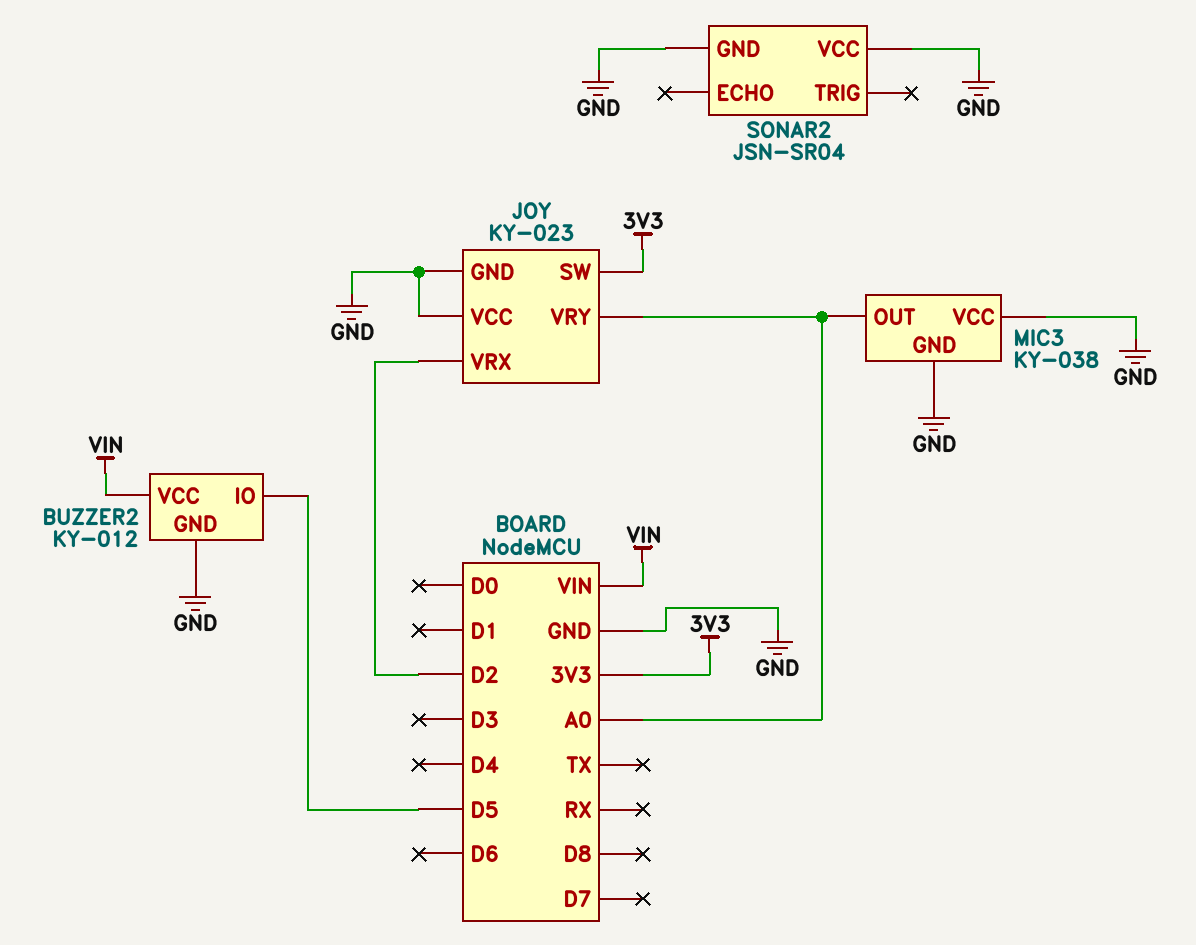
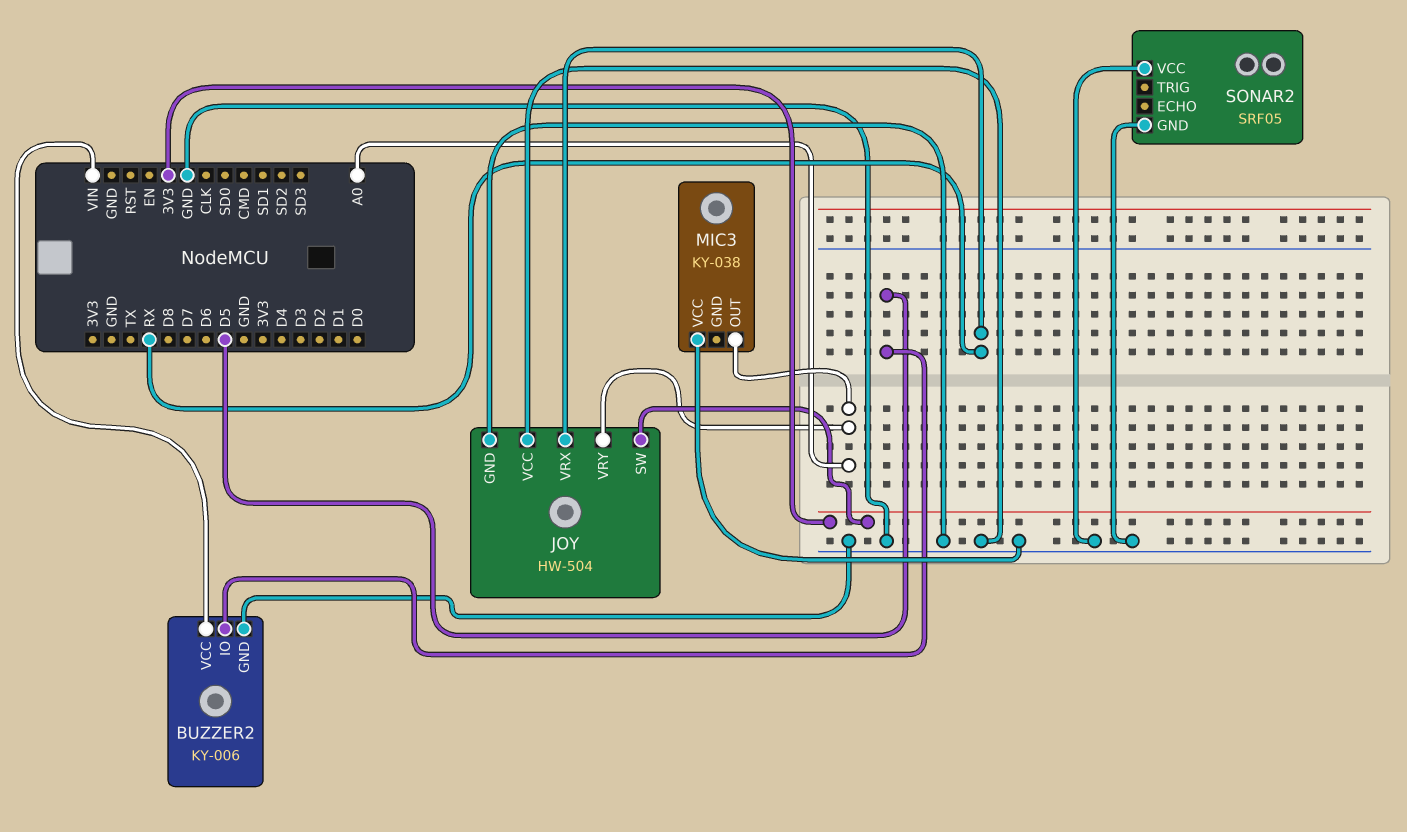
BUZZER2: KY-012 -> KY-006
JOY: KY-023 -> HW-504
JOY pin VRX: D2 -> RX
MIC3 pin GND: GND -> none
SONAR2: JSN-SR04 -> SRF05

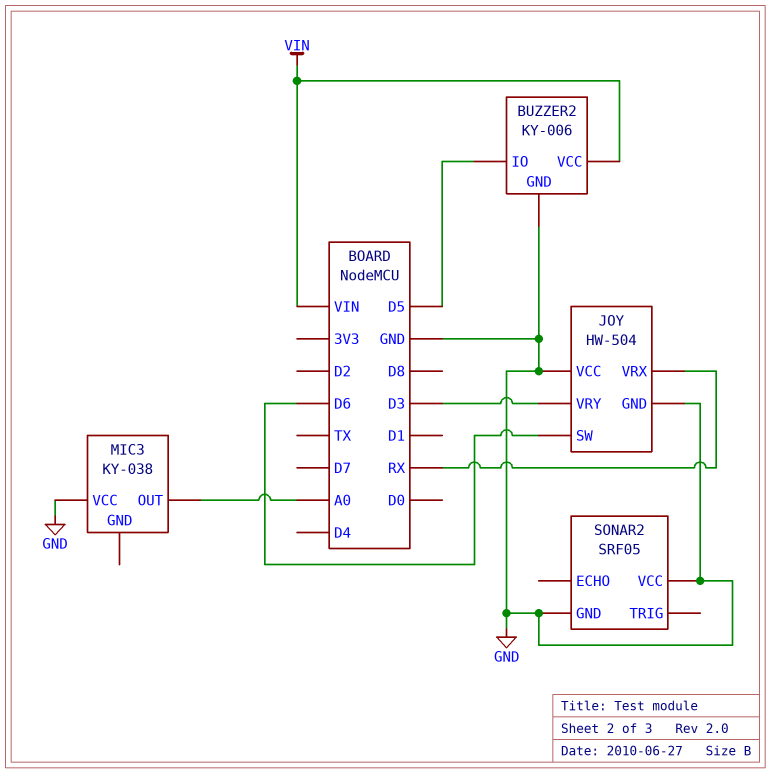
JOY pin SW: 3V3 -> D6
JOY pin VRY: A0 -> D3

